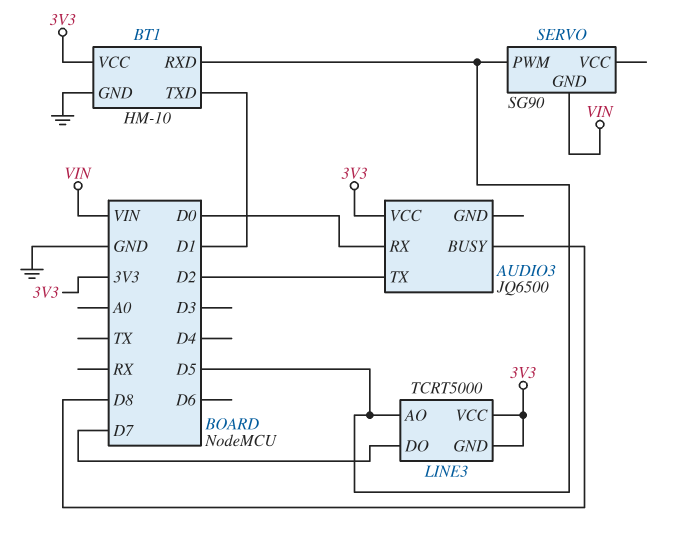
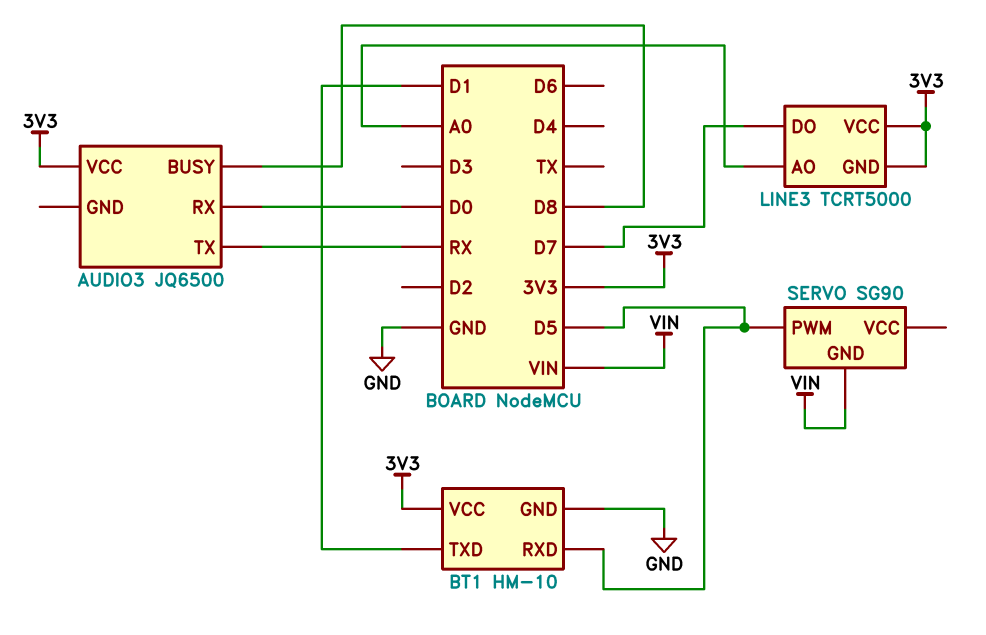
AUDIO3 pin TX: D2 -> RX
LINE3 pin AO: D5 -> A0

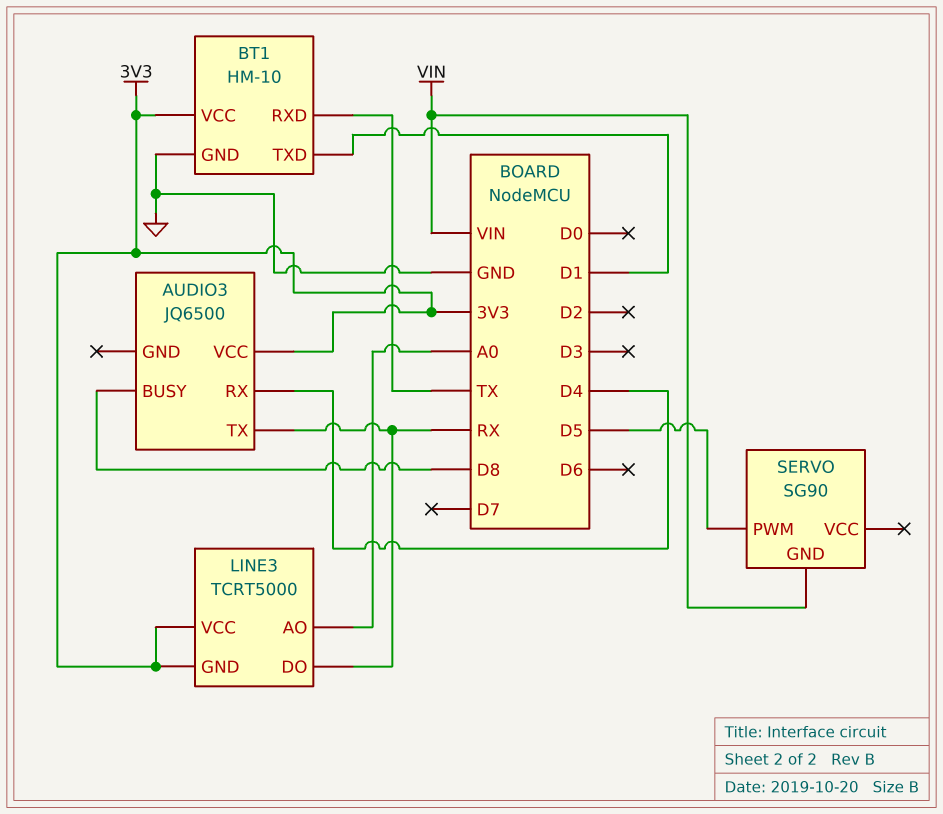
AUDIO3 pin RX: D0 -> D4
BT1 pin RXD: D5 -> TX
LINE3 pin DO: D7 -> RX

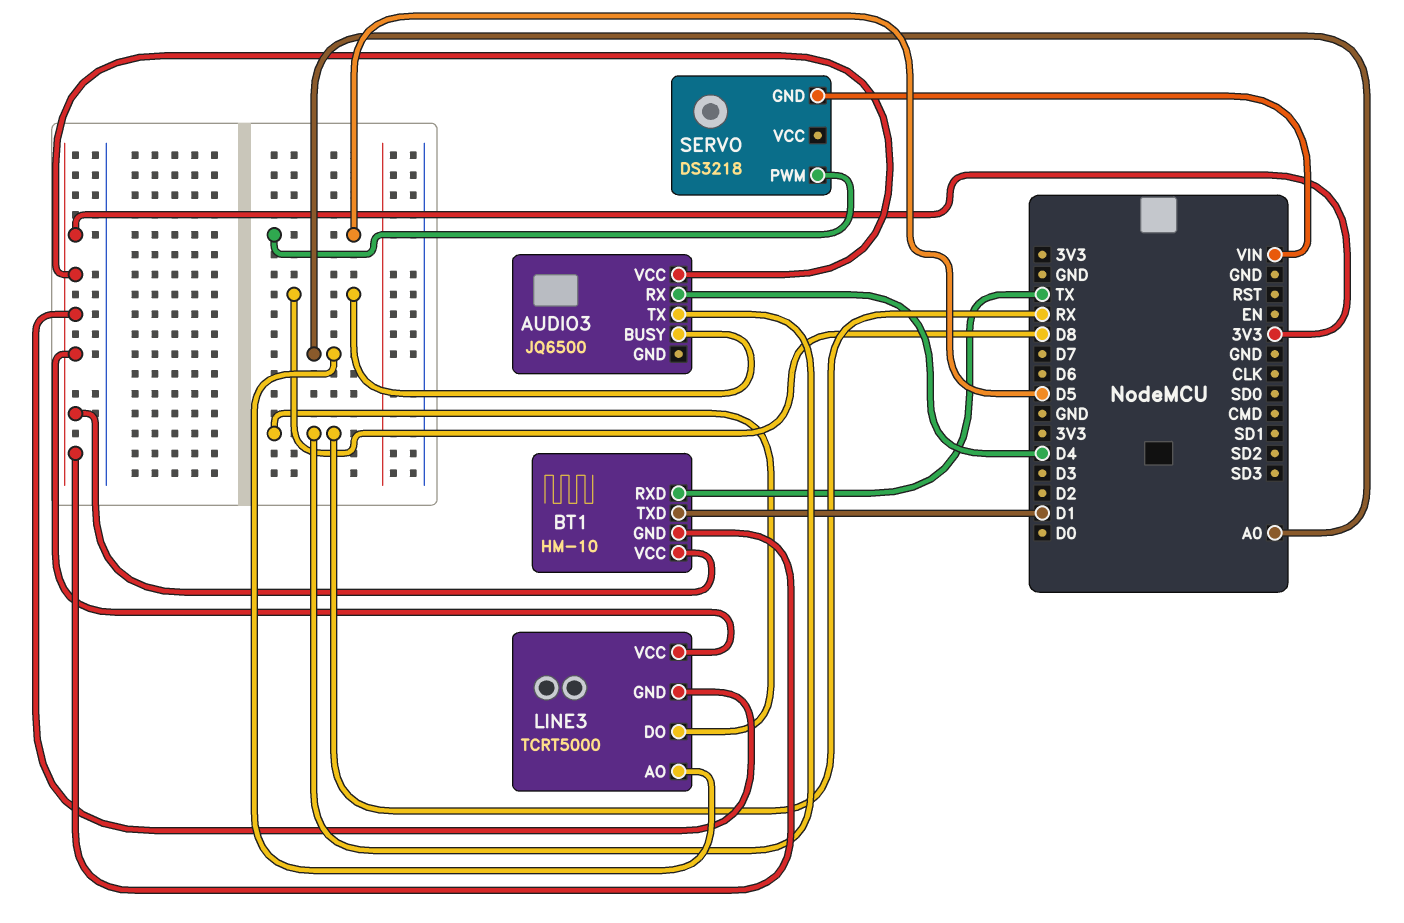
BT1 pin GND: GND -> 3V3
SERVO: SG90 -> DS3218

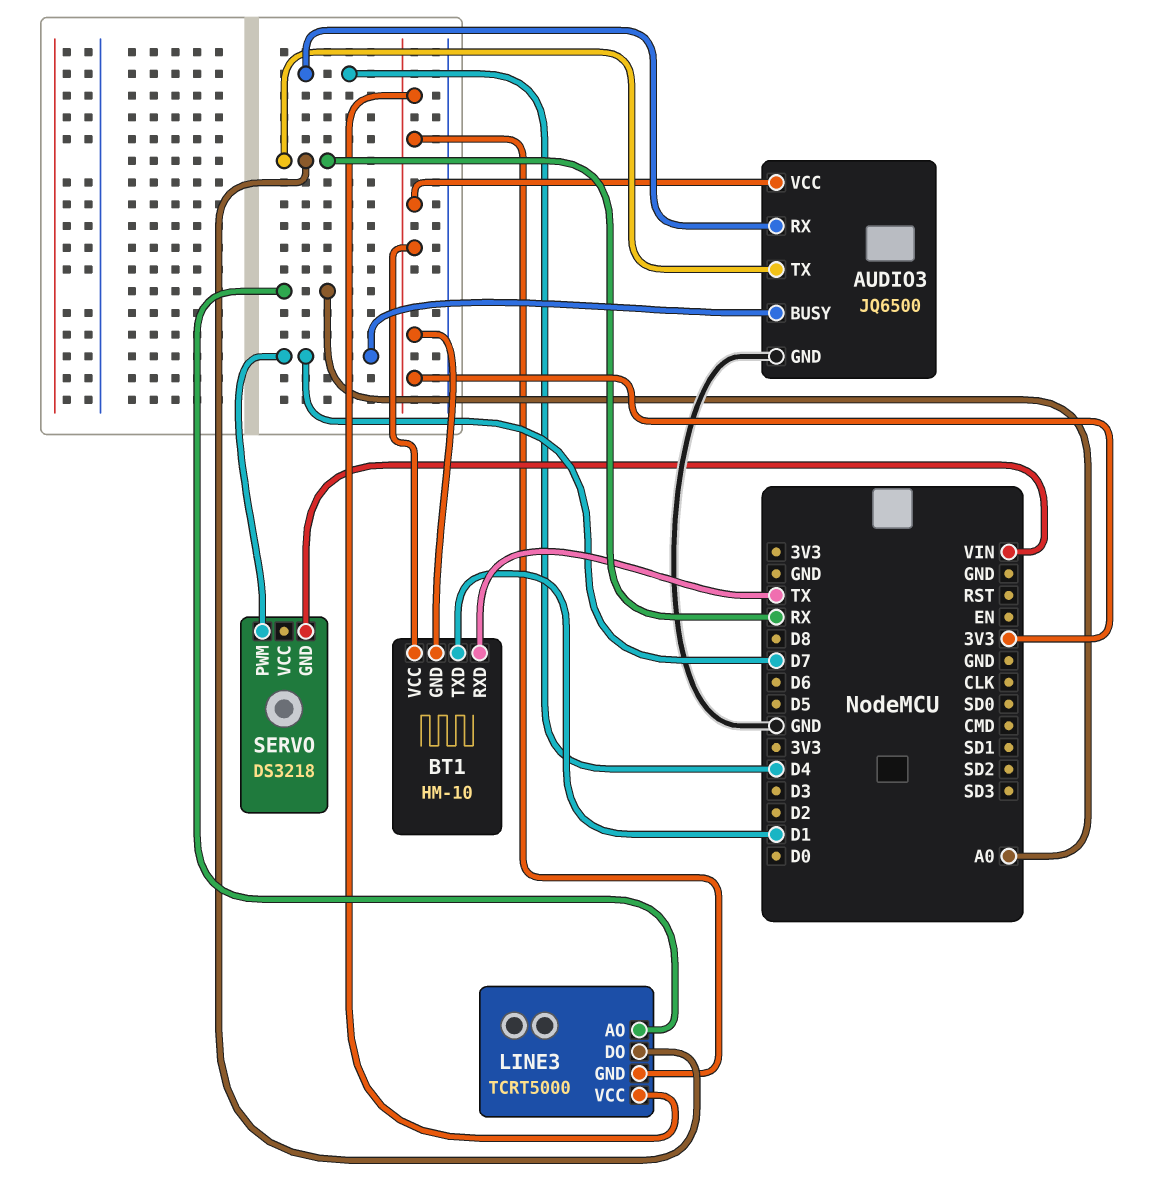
AUDIO3 pin BUSY: D8 -> D7
AUDIO3 pin GND: none -> GND
SERVO pin PWM: D5 -> D7

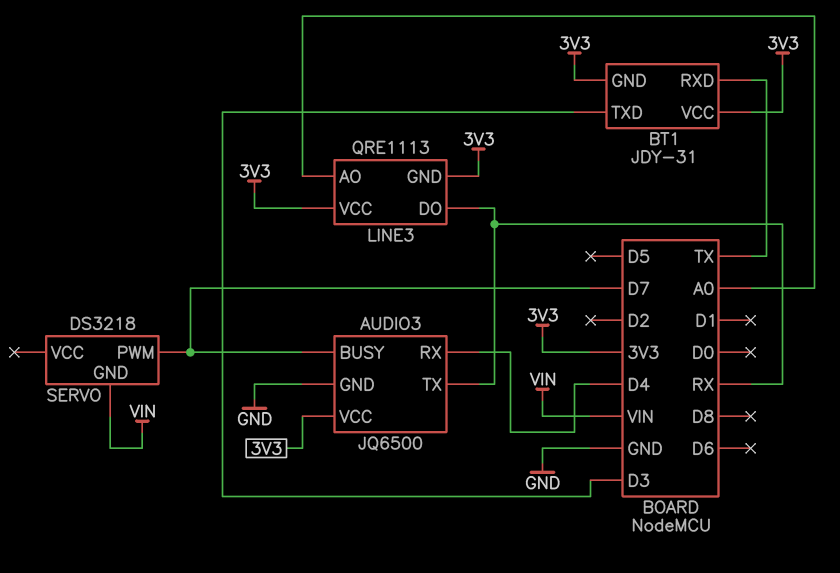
BT1: HM-10 -> JDY-31
BT1 pin TXD: D1 -> D3
LINE3: TCRT5000 -> QRE1113

